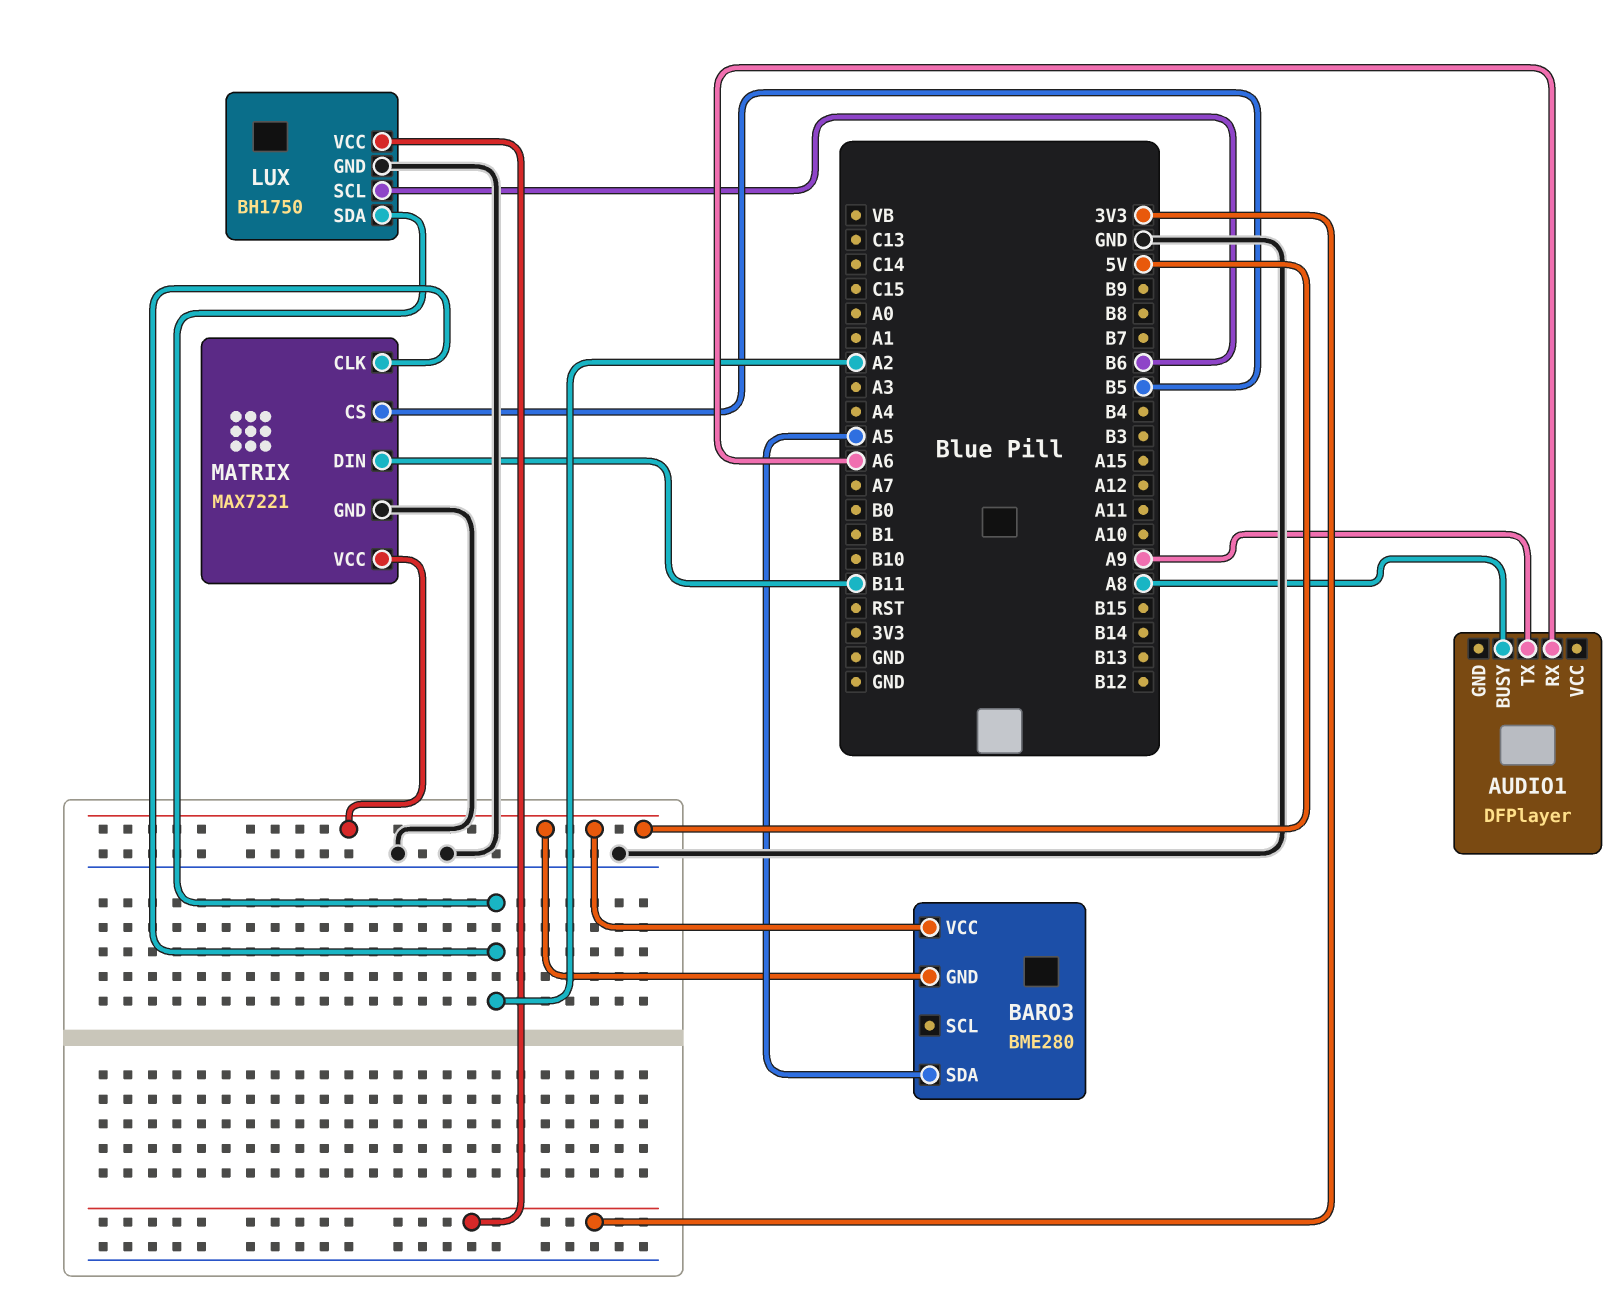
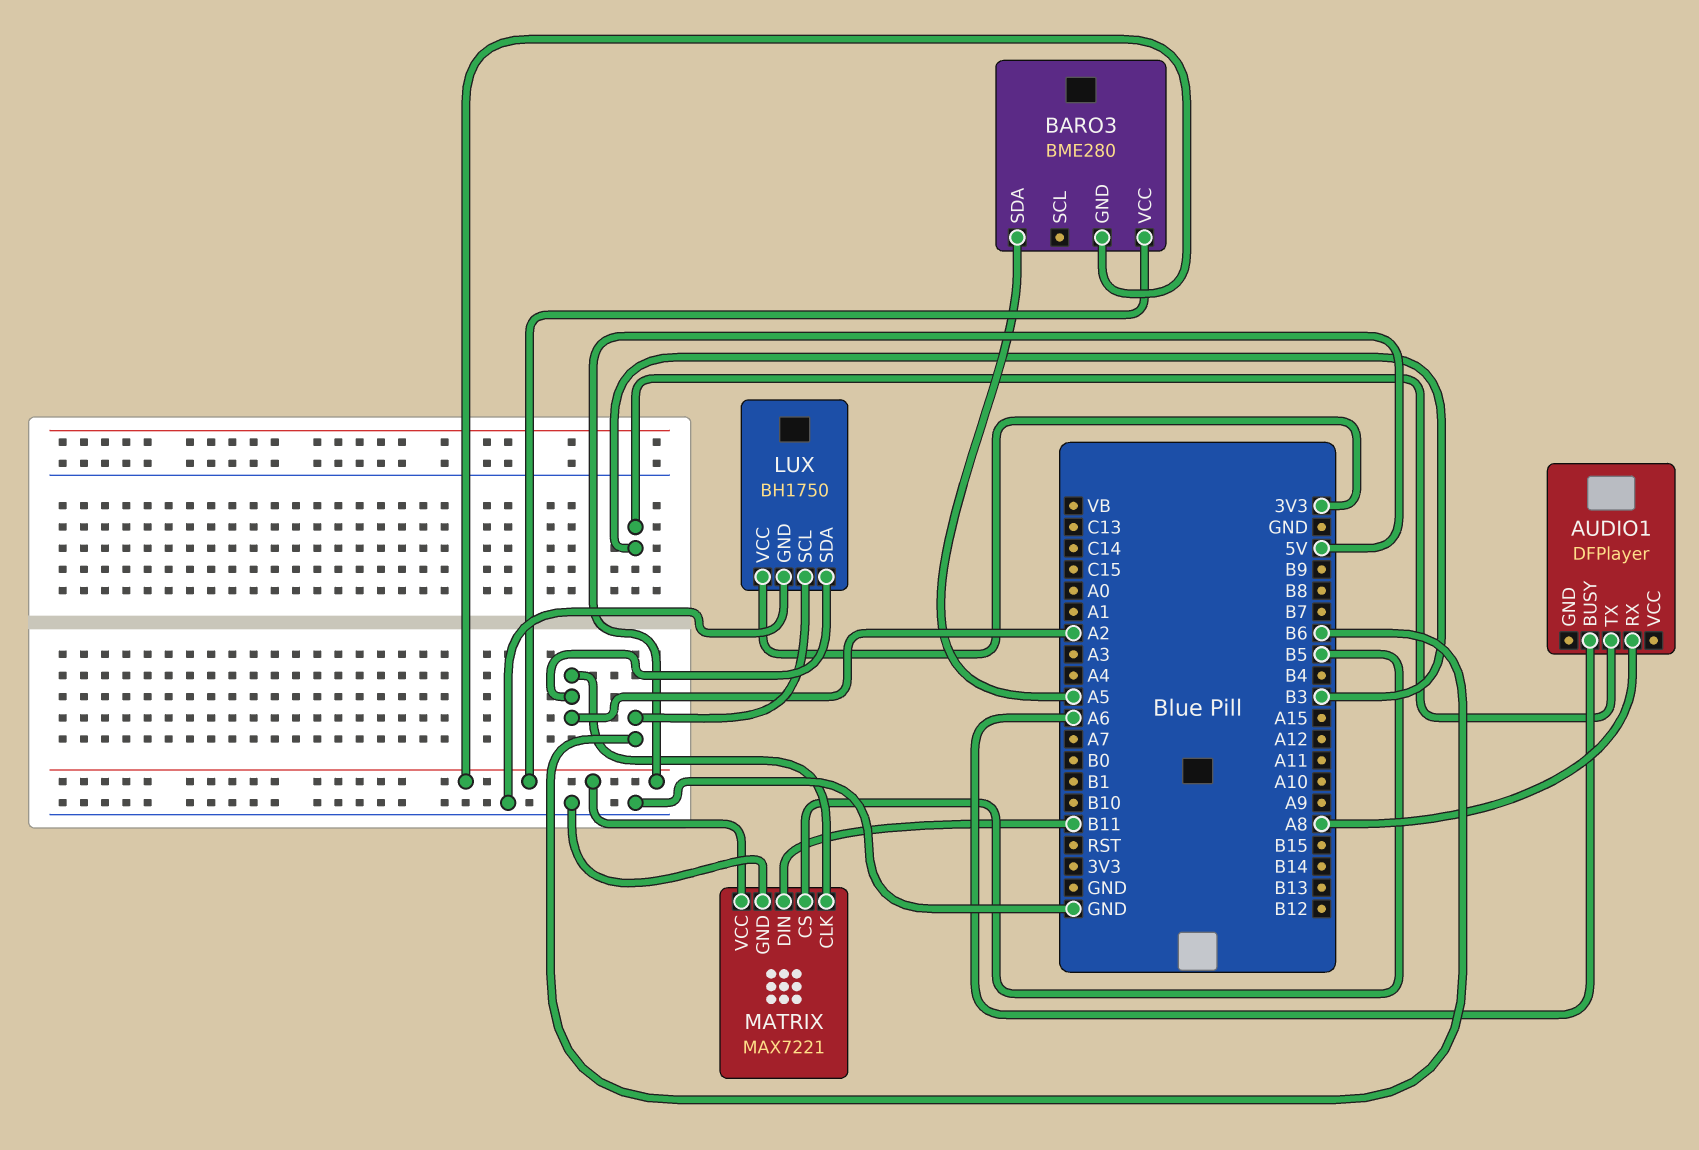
AUDIO1 pin BUSY: A8 -> A6
AUDIO1 pin RX: A6 -> A8
AUDIO1 pin TX: A9 -> B3

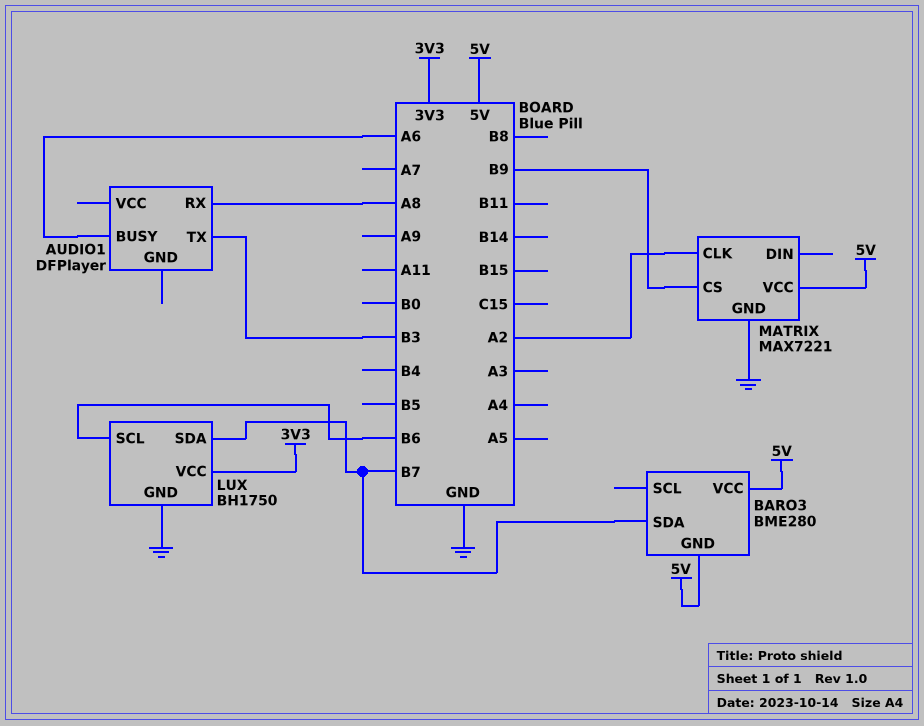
BARO3 pin SDA: A5 -> B7
LUX pin SDA: A2 -> B7
MATRIX pin CS: B5 -> B9
MATRIX pin DIN: B11 -> none

